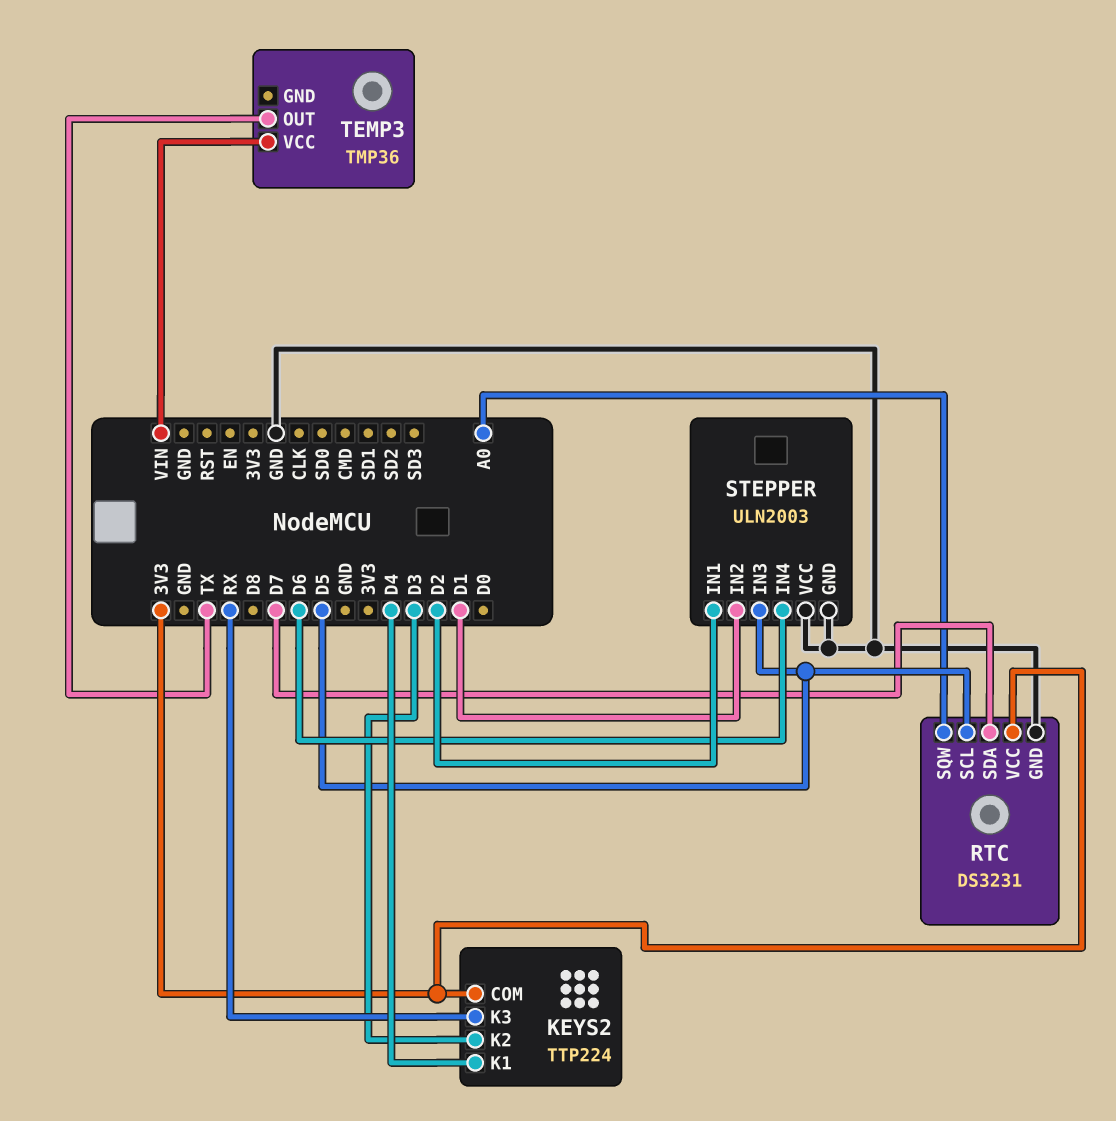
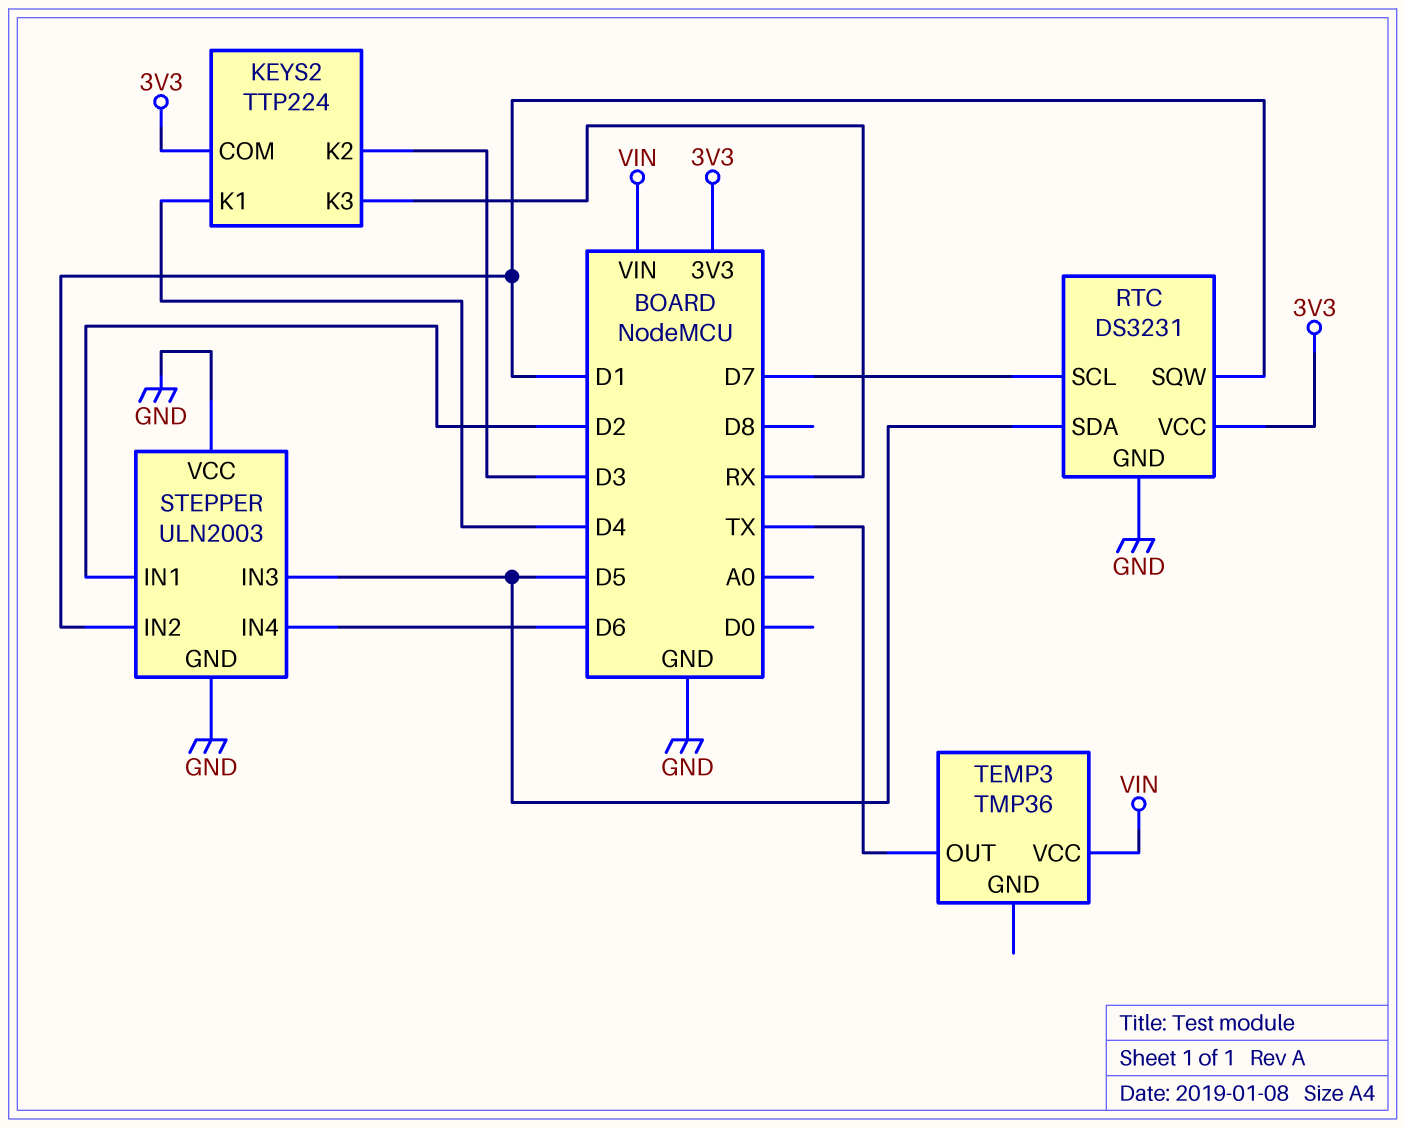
RTC pin SCL: D5 -> D7
RTC pin SDA: D7 -> D5
RTC pin SQW: A0 -> D1

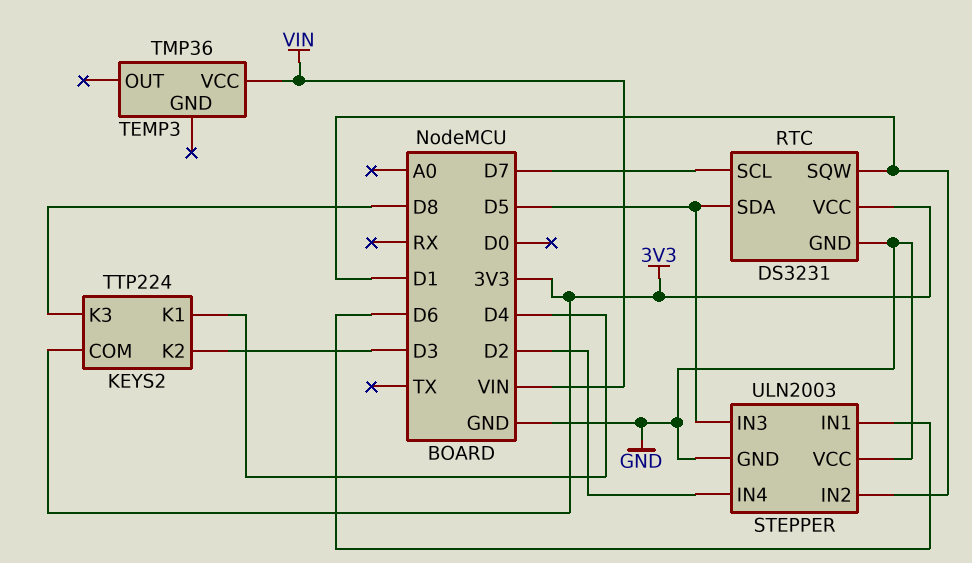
KEYS2 pin K3: RX -> D8
STEPPER pin IN1: D2 -> D6
STEPPER pin IN4: D6 -> D2
TEMP3 pin OUT: TX -> none

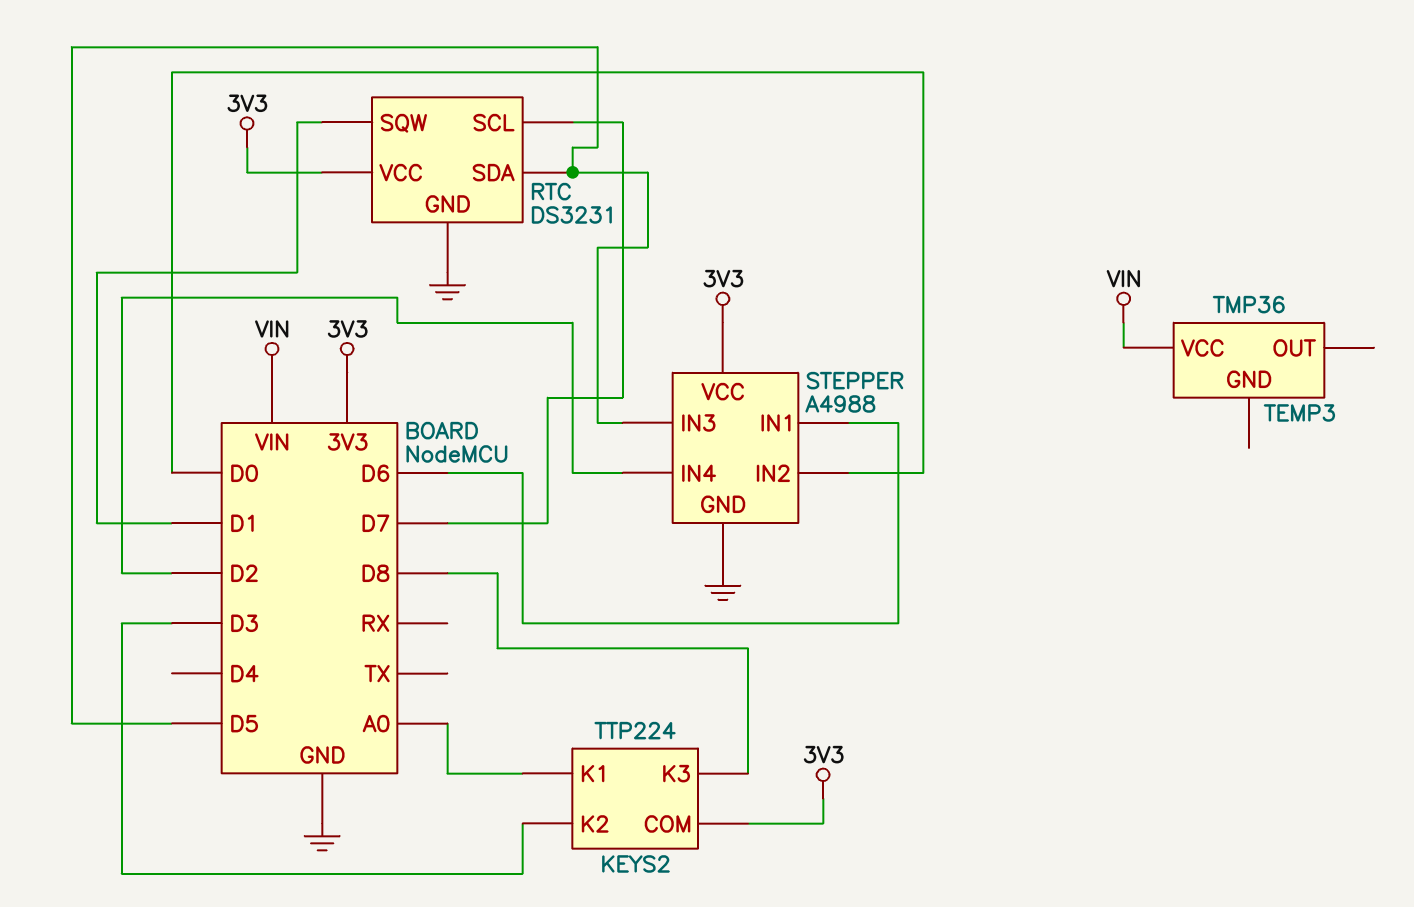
KEYS2 pin K1: D4 -> A0
STEPPER: ULN2003 -> A4988
STEPPER pin IN2: D1 -> D0
STEPPER pin VCC: GND -> 3V3

